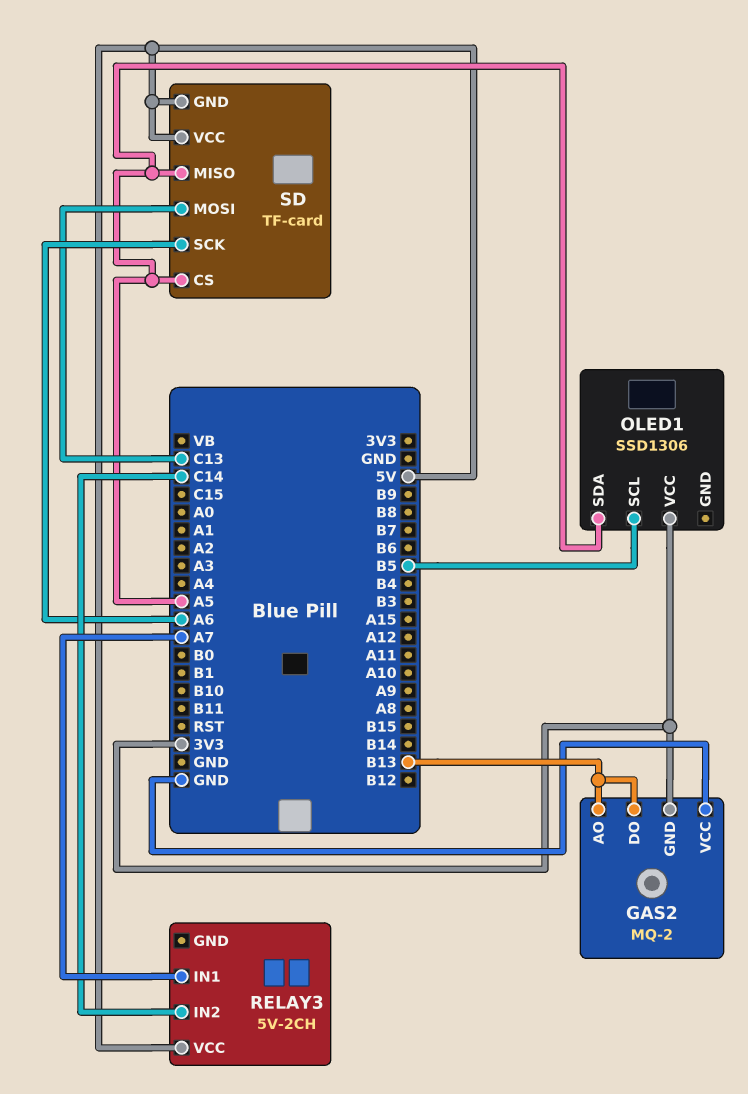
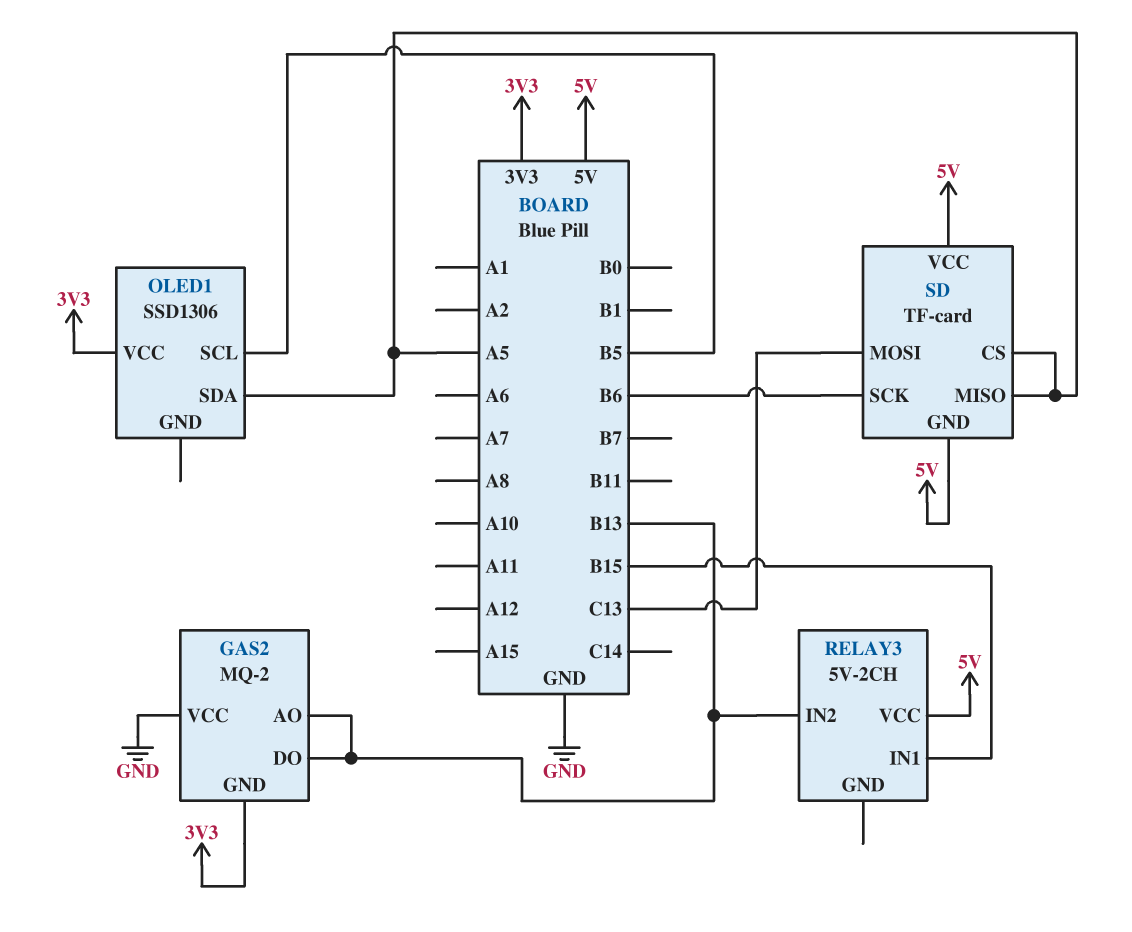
RELAY3 pin IN1: A7 -> B15
RELAY3 pin IN2: C14 -> B13
SD pin SCK: A6 -> B6

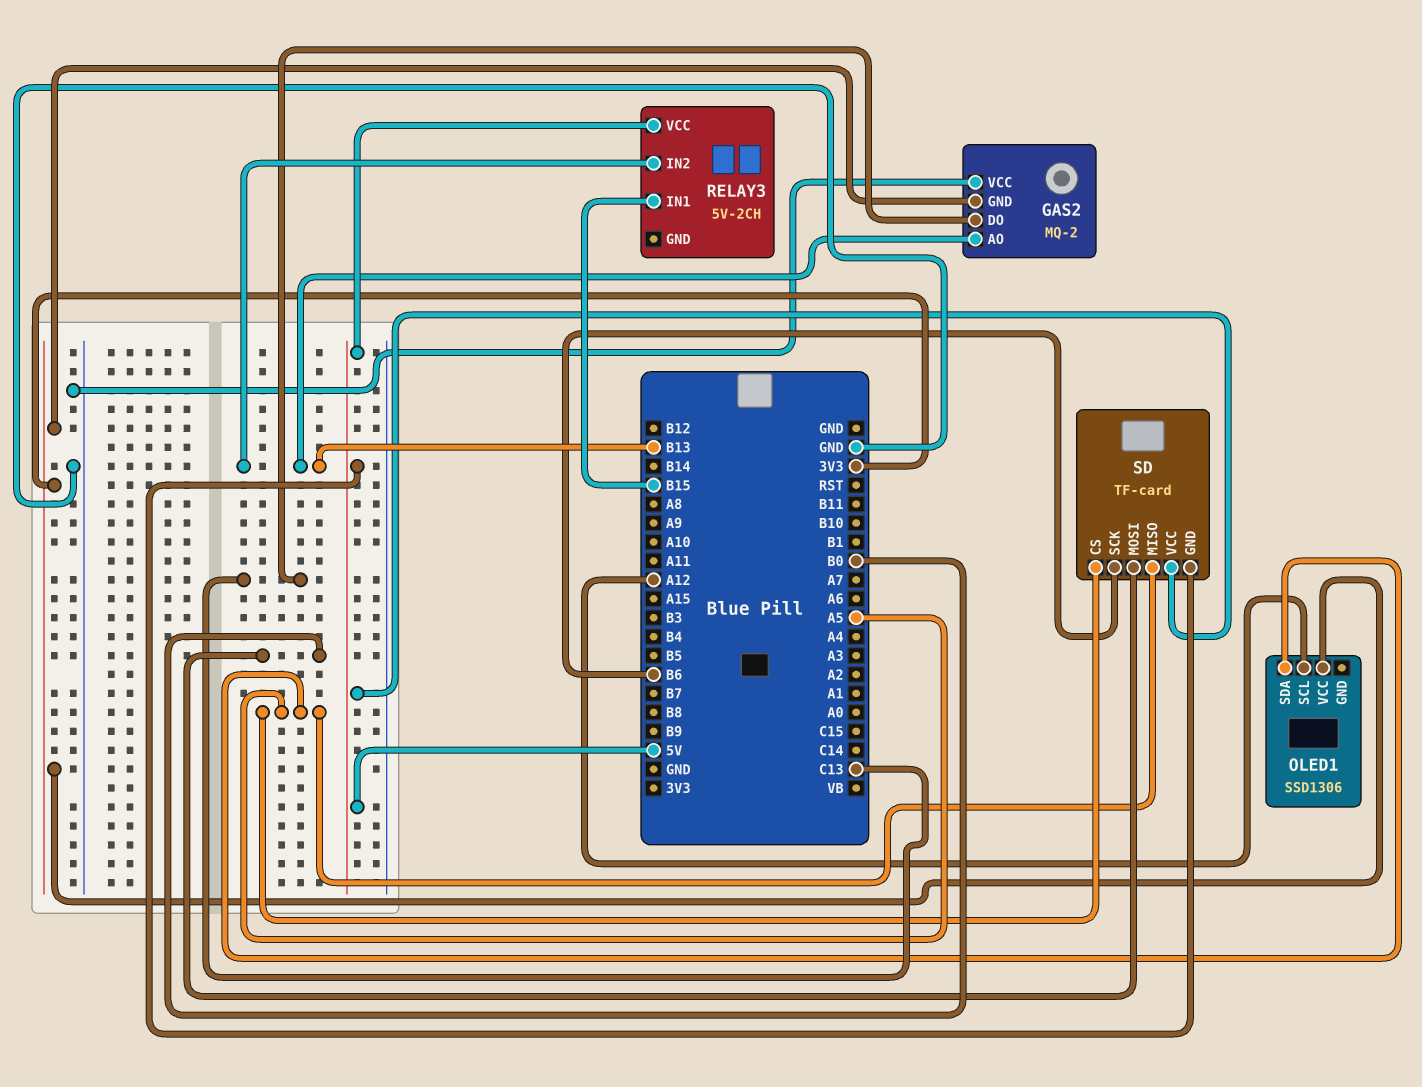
GAS2 pin DO: B13 -> C13
OLED1 pin SCL: B5 -> A12
SD pin MOSI: C13 -> B0

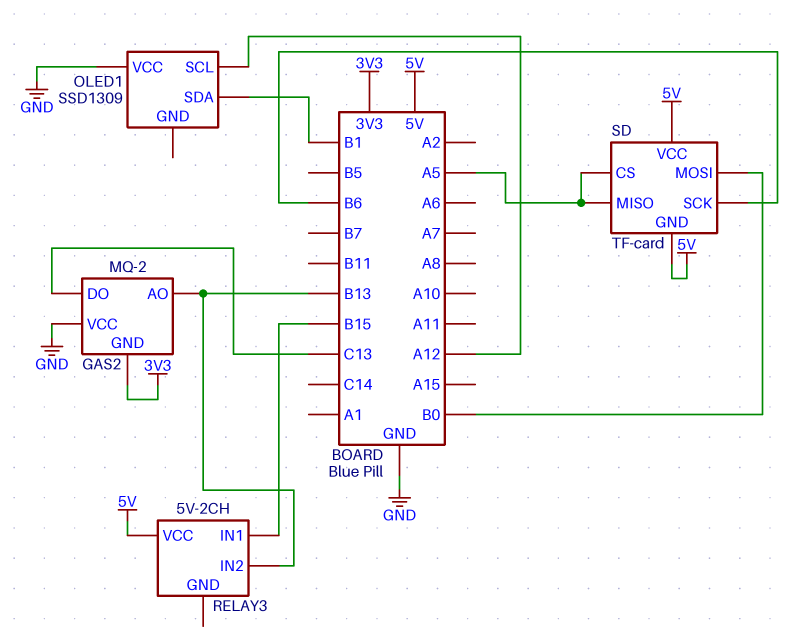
OLED1: SSD1306 -> SSD1309
OLED1 pin SDA: A5 -> B1
OLED1 pin VCC: 3V3 -> GND

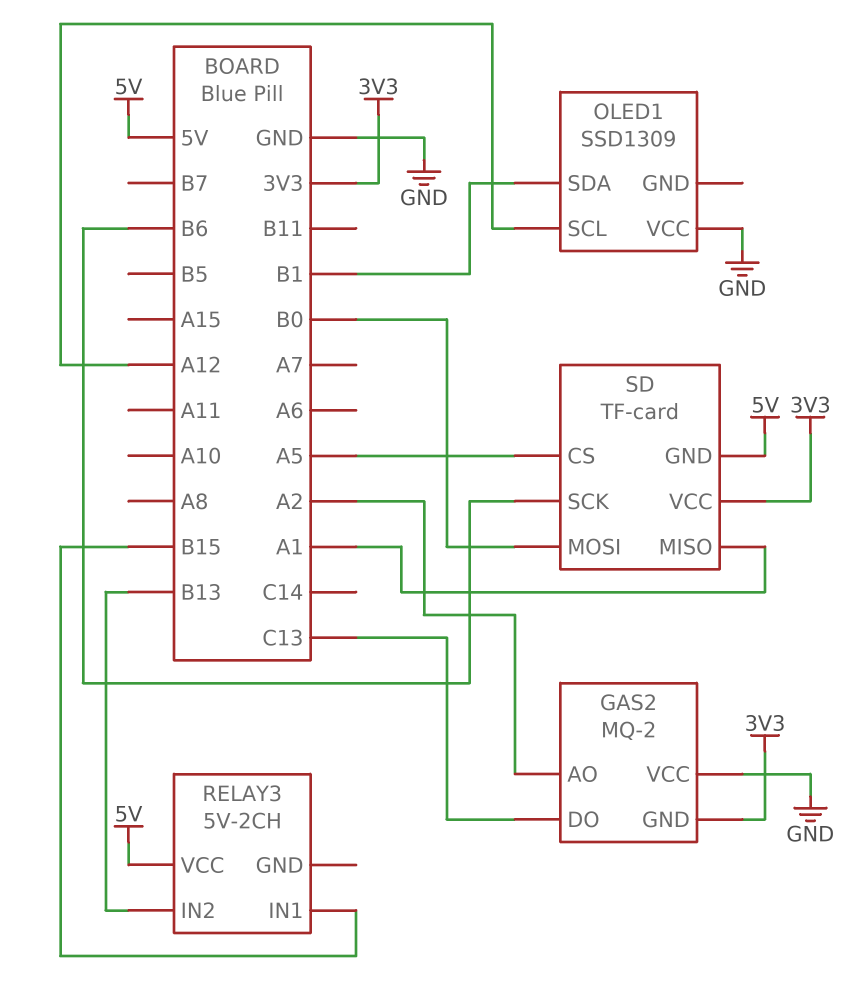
GAS2 pin AO: B13 -> A2
SD pin MISO: A5 -> A1
SD pin VCC: 5V -> 3V3

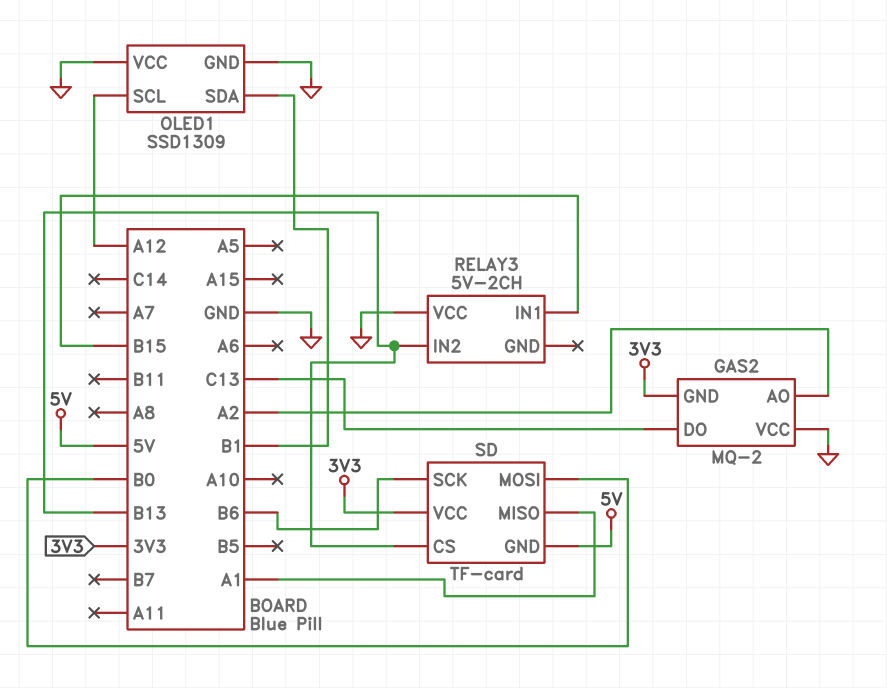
OLED1 pin GND: none -> GND
RELAY3 pin VCC: 5V -> GND
SD pin CS: A5 -> B13

